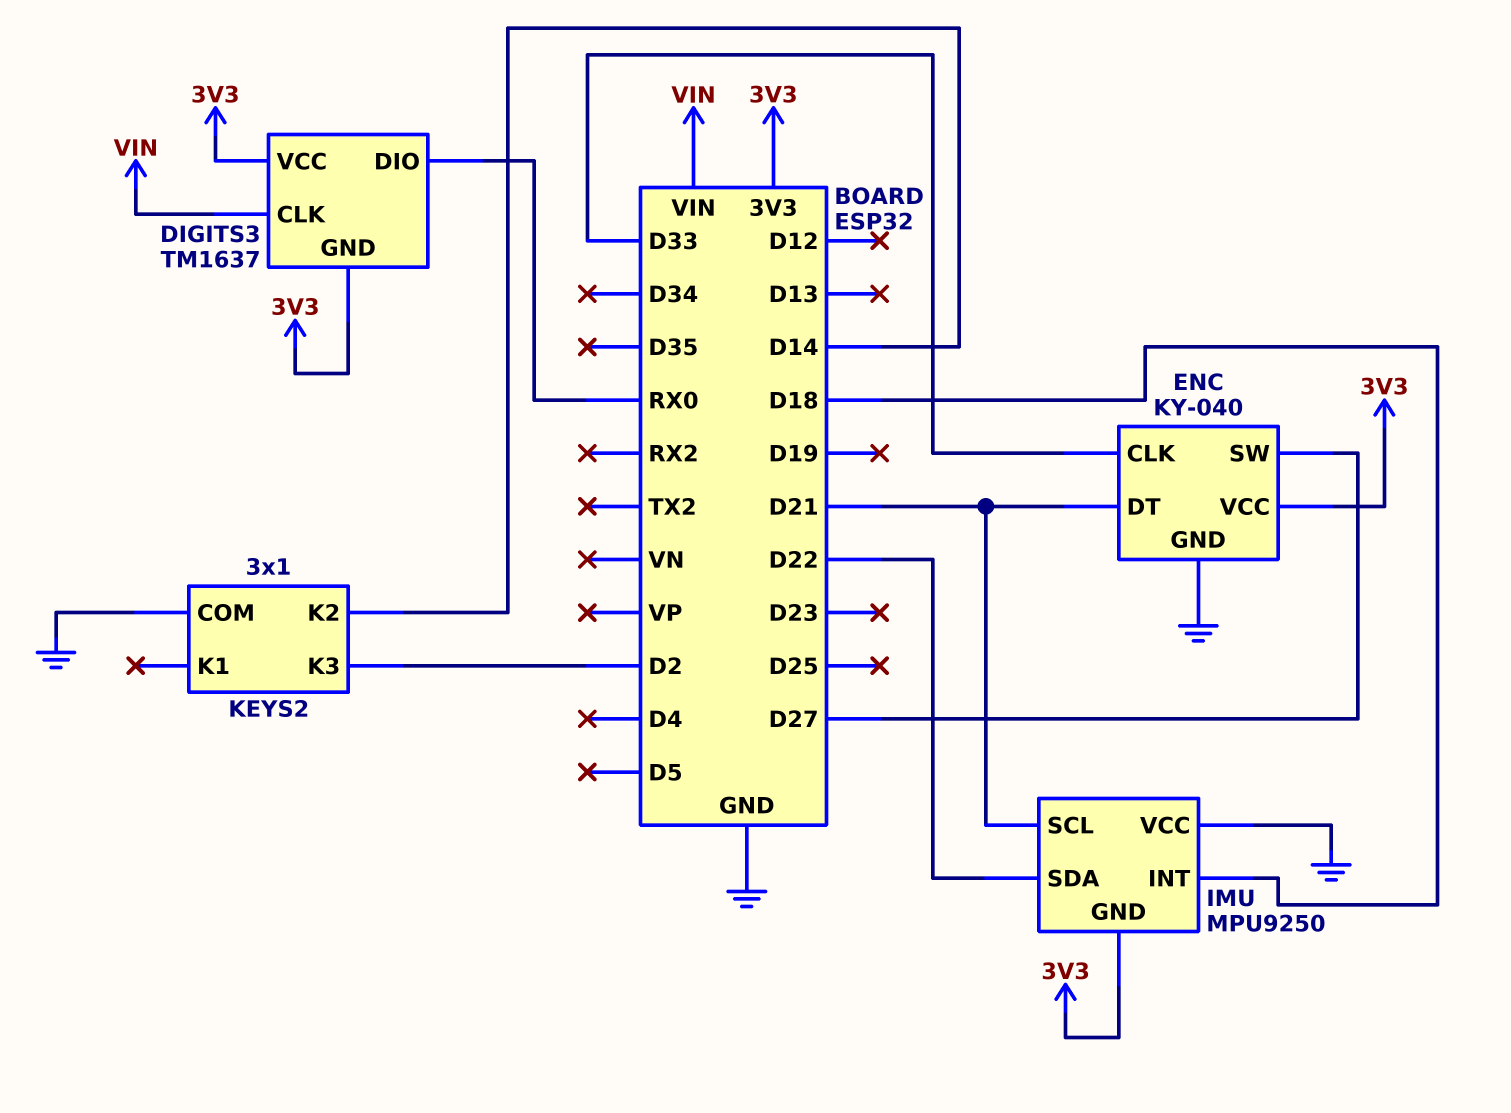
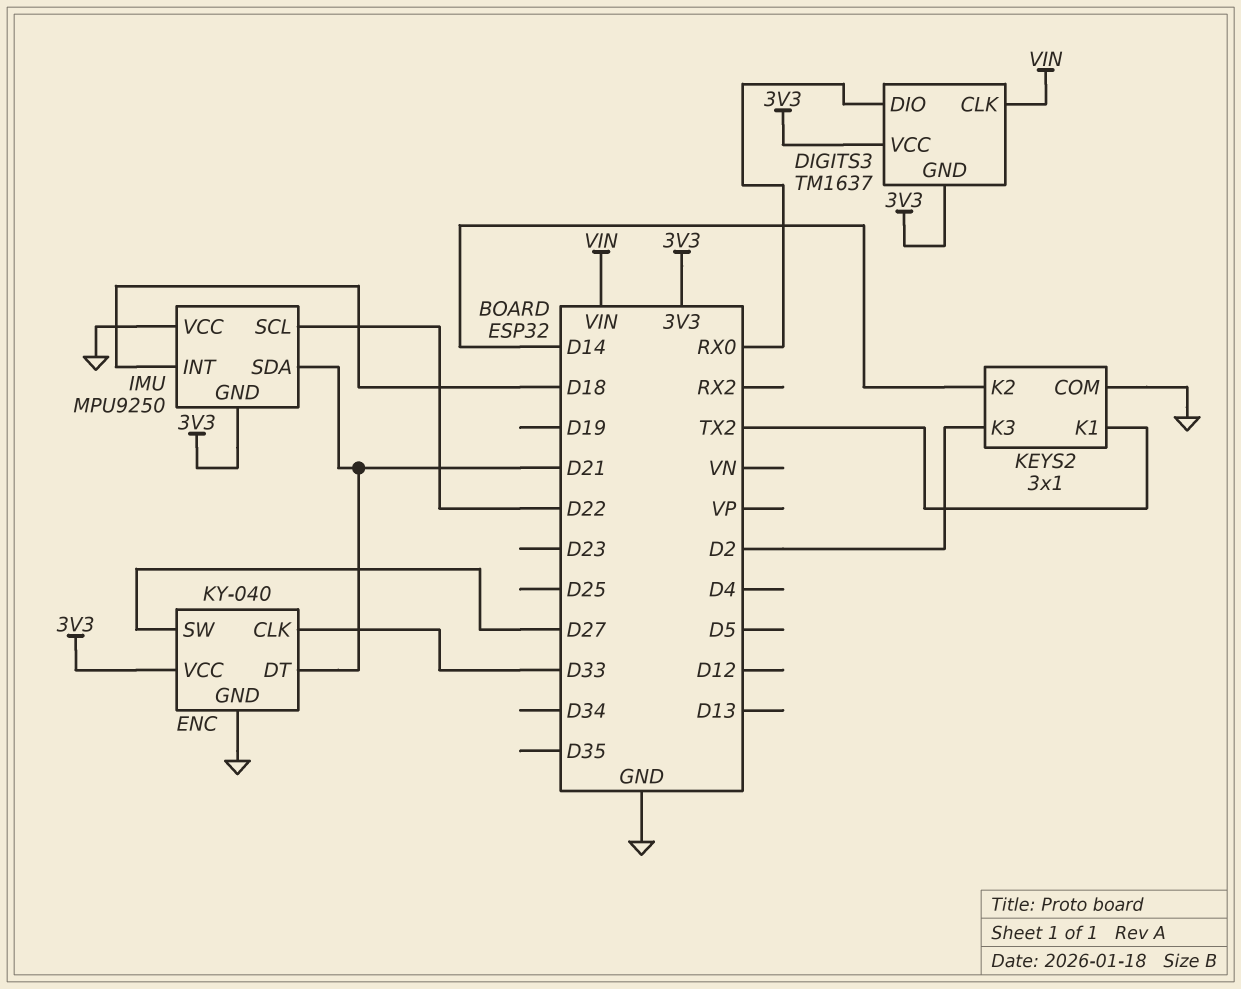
IMU pin SCL: D21 -> D22
IMU pin SDA: D22 -> D21
KEYS2 pin K1: none -> TX2

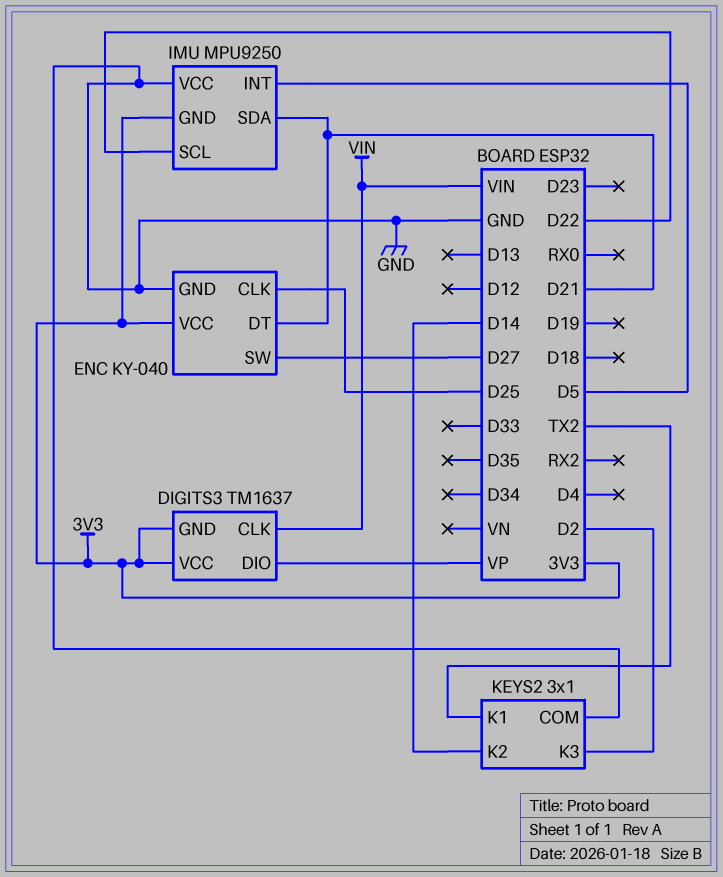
DIGITS3 pin DIO: RX0 -> VP
ENC pin CLK: D33 -> D25
IMU pin INT: D18 -> D5

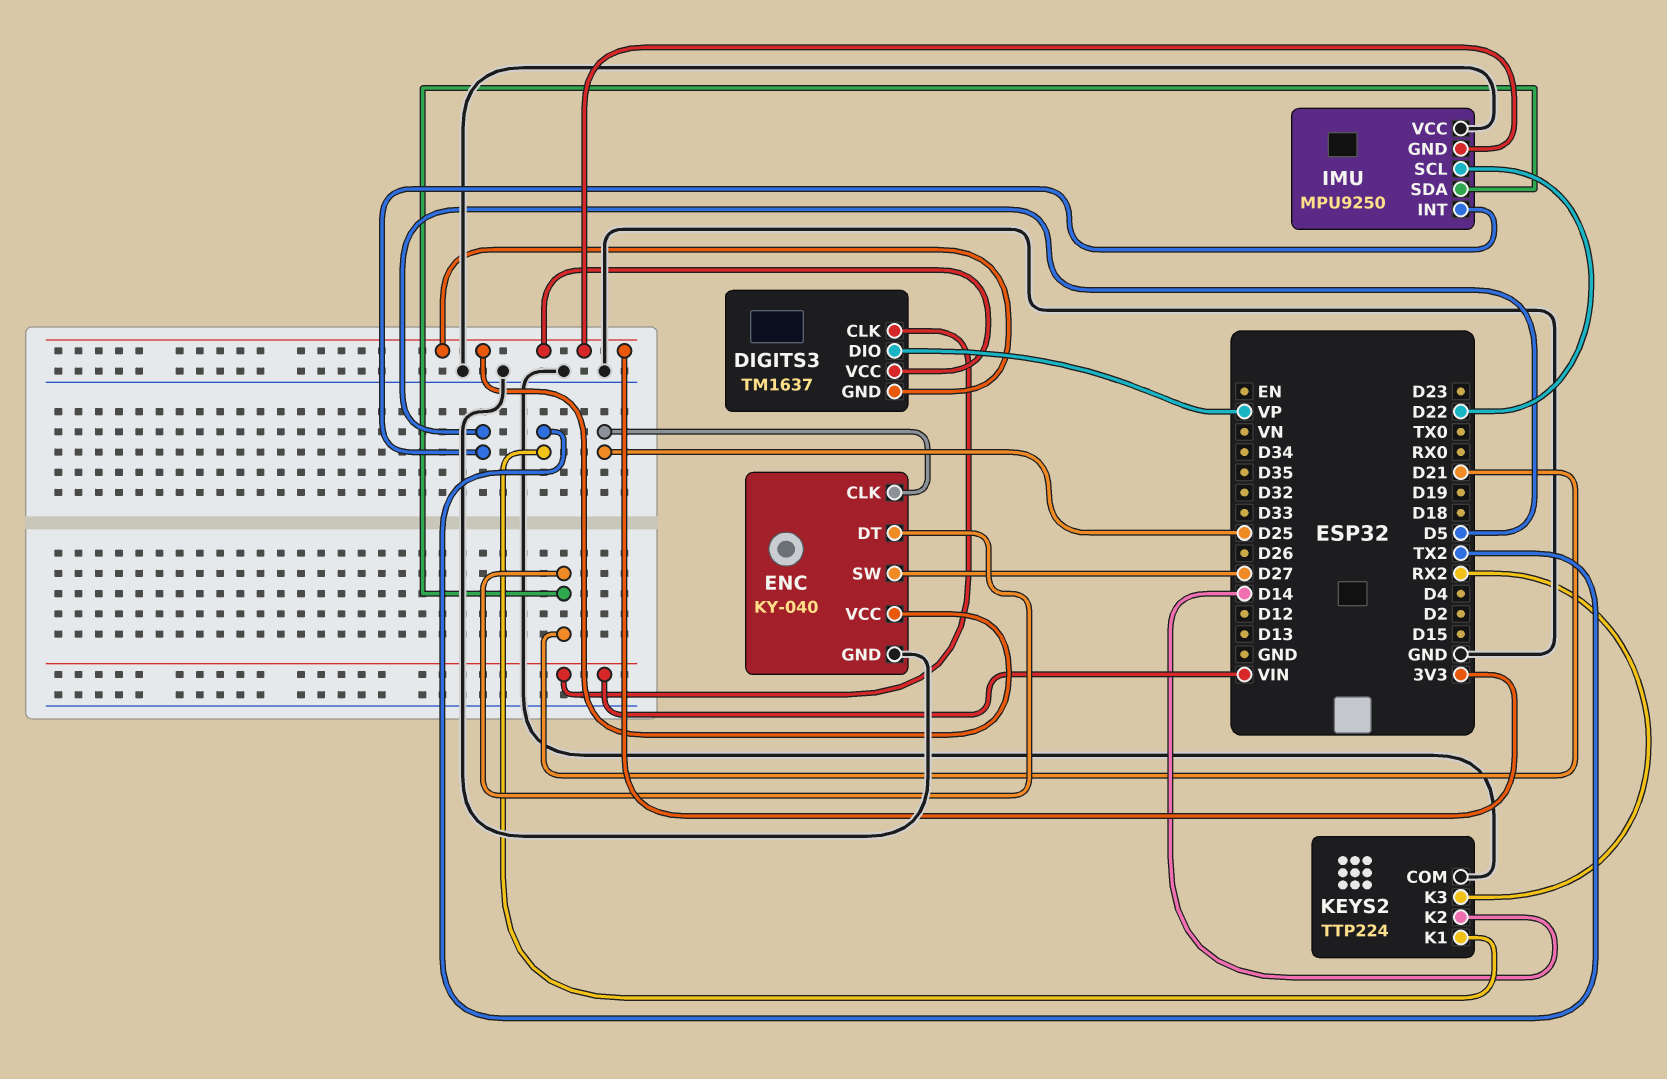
KEYS2: 3x1 -> TTP224
KEYS2 pin K3: D2 -> RX2

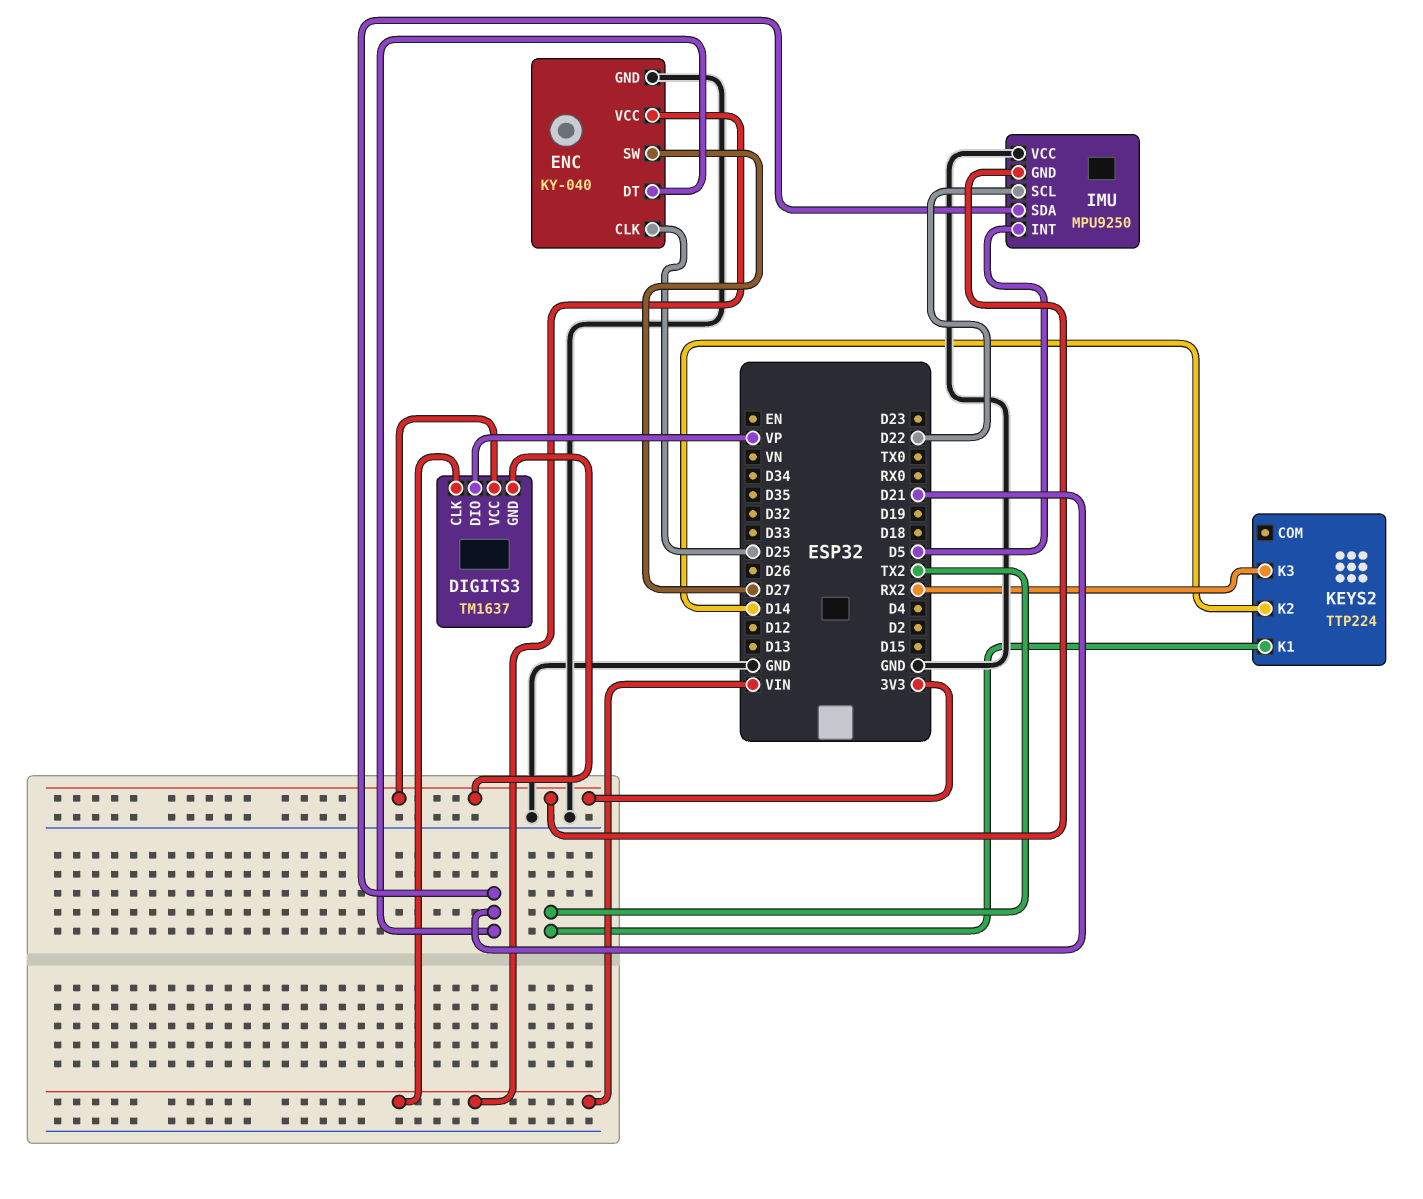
ENC pin VCC: 3V3 -> VIN
KEYS2 pin COM: GND -> none

